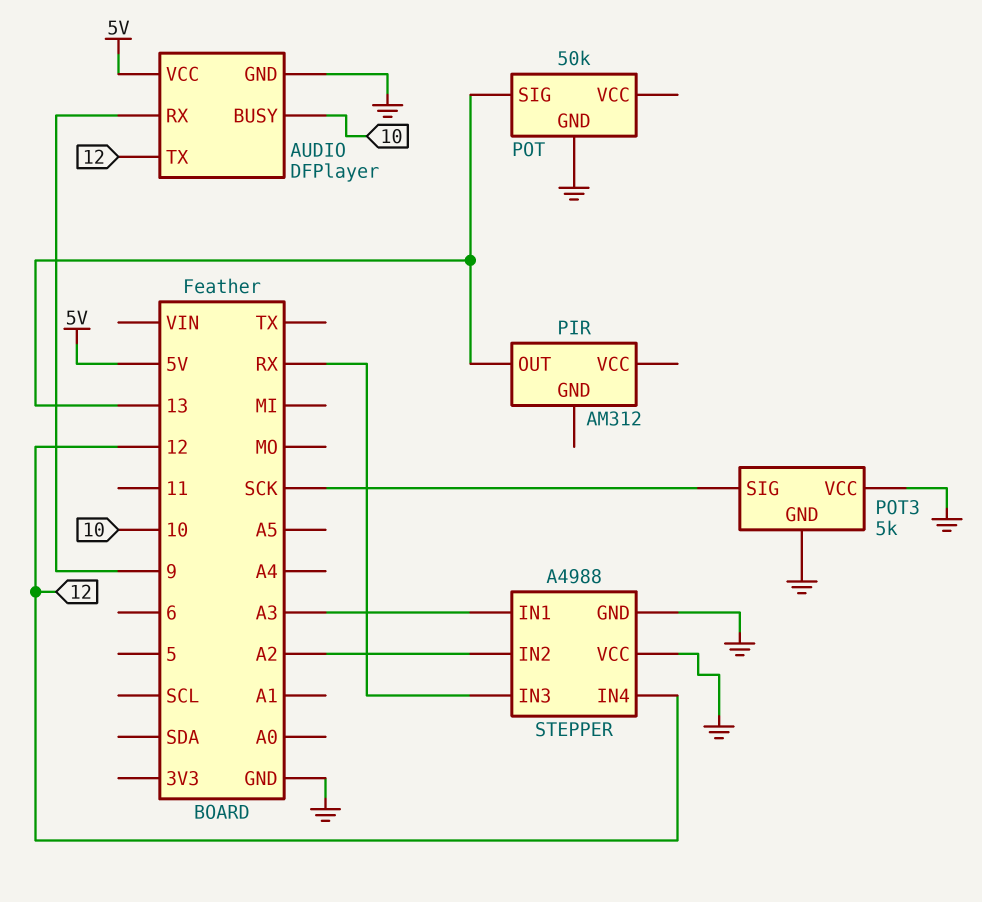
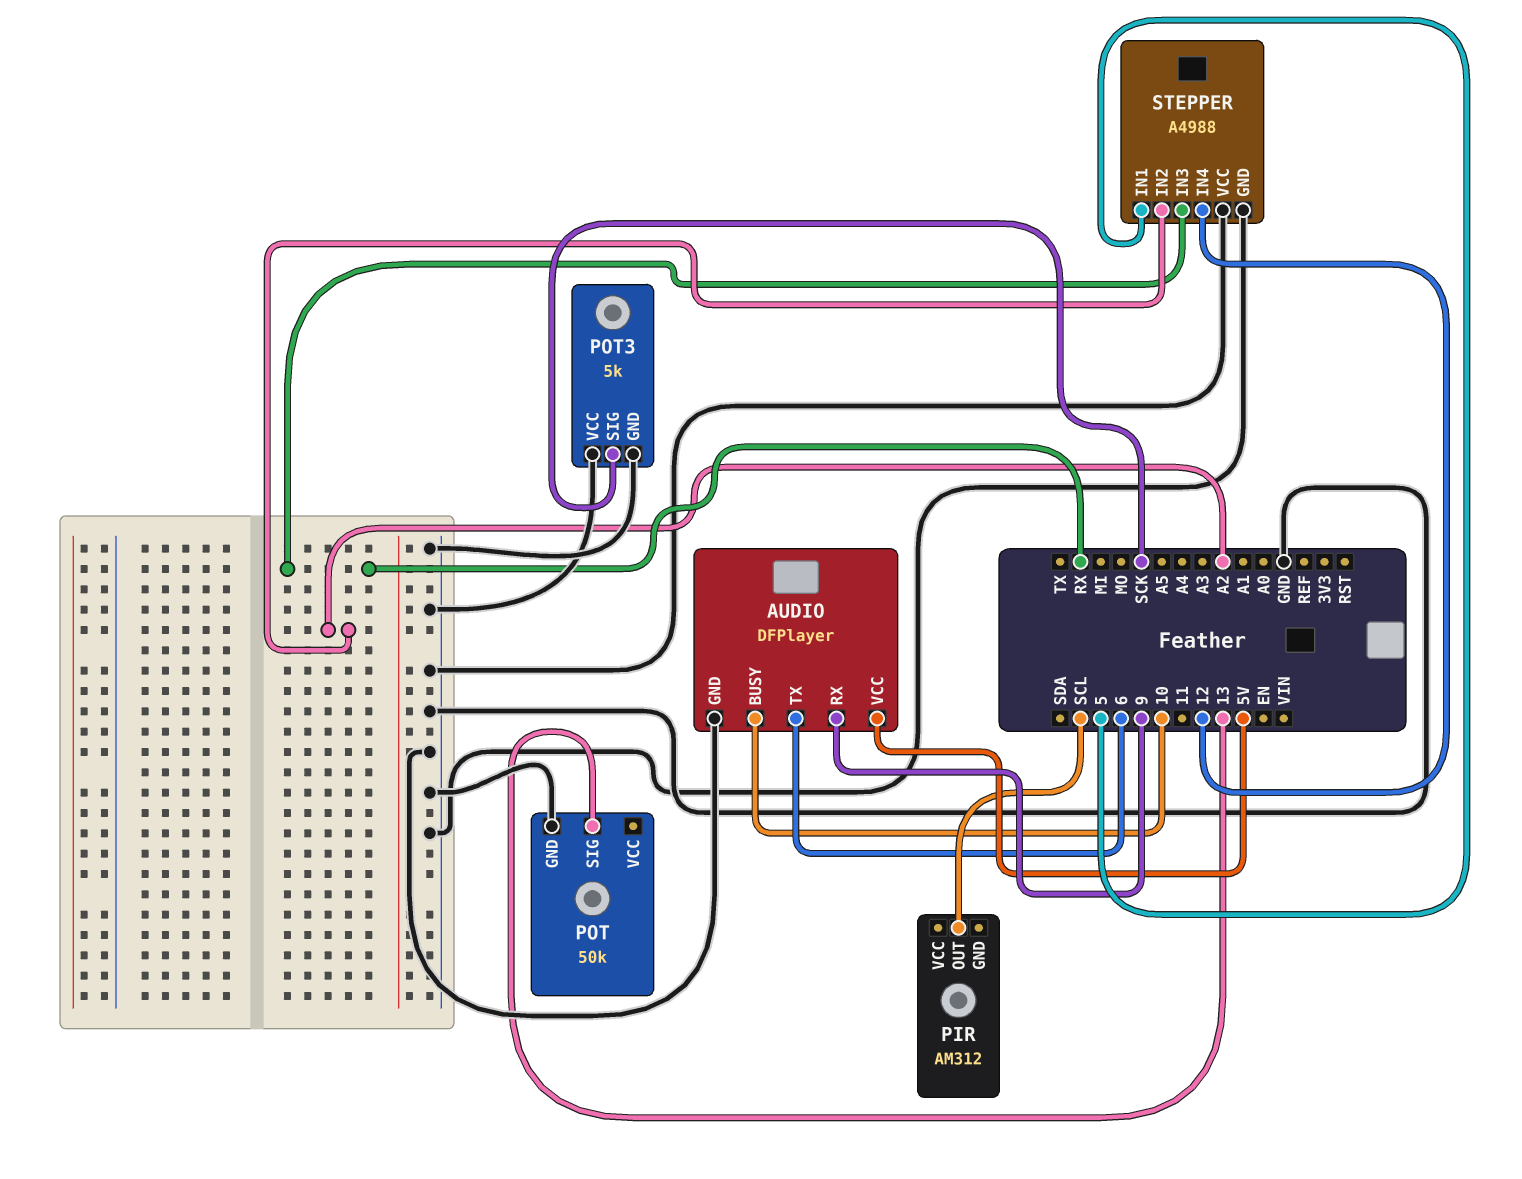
AUDIO pin TX: 12 -> 6
PIR pin OUT: 13 -> SCL
STEPPER pin IN1: A3 -> 5

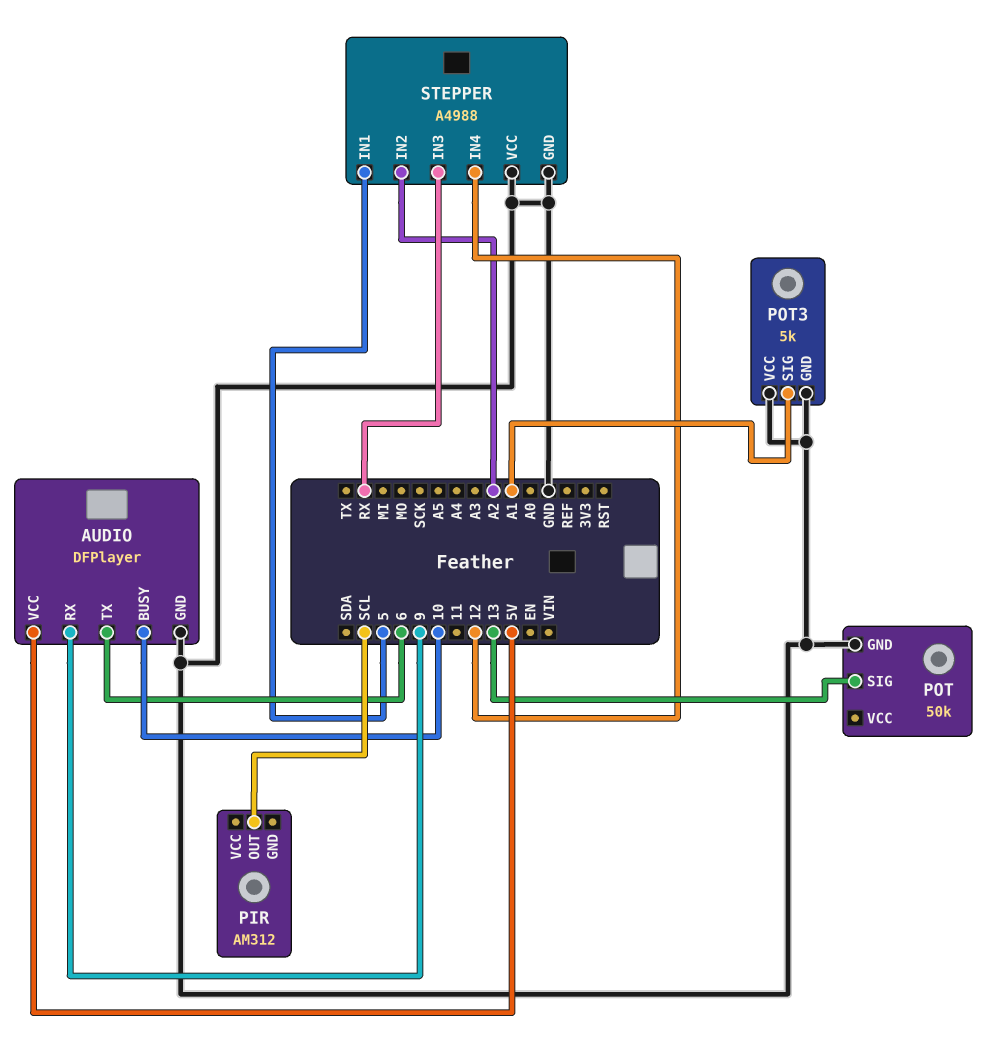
POT3 pin SIG: SCK -> A1

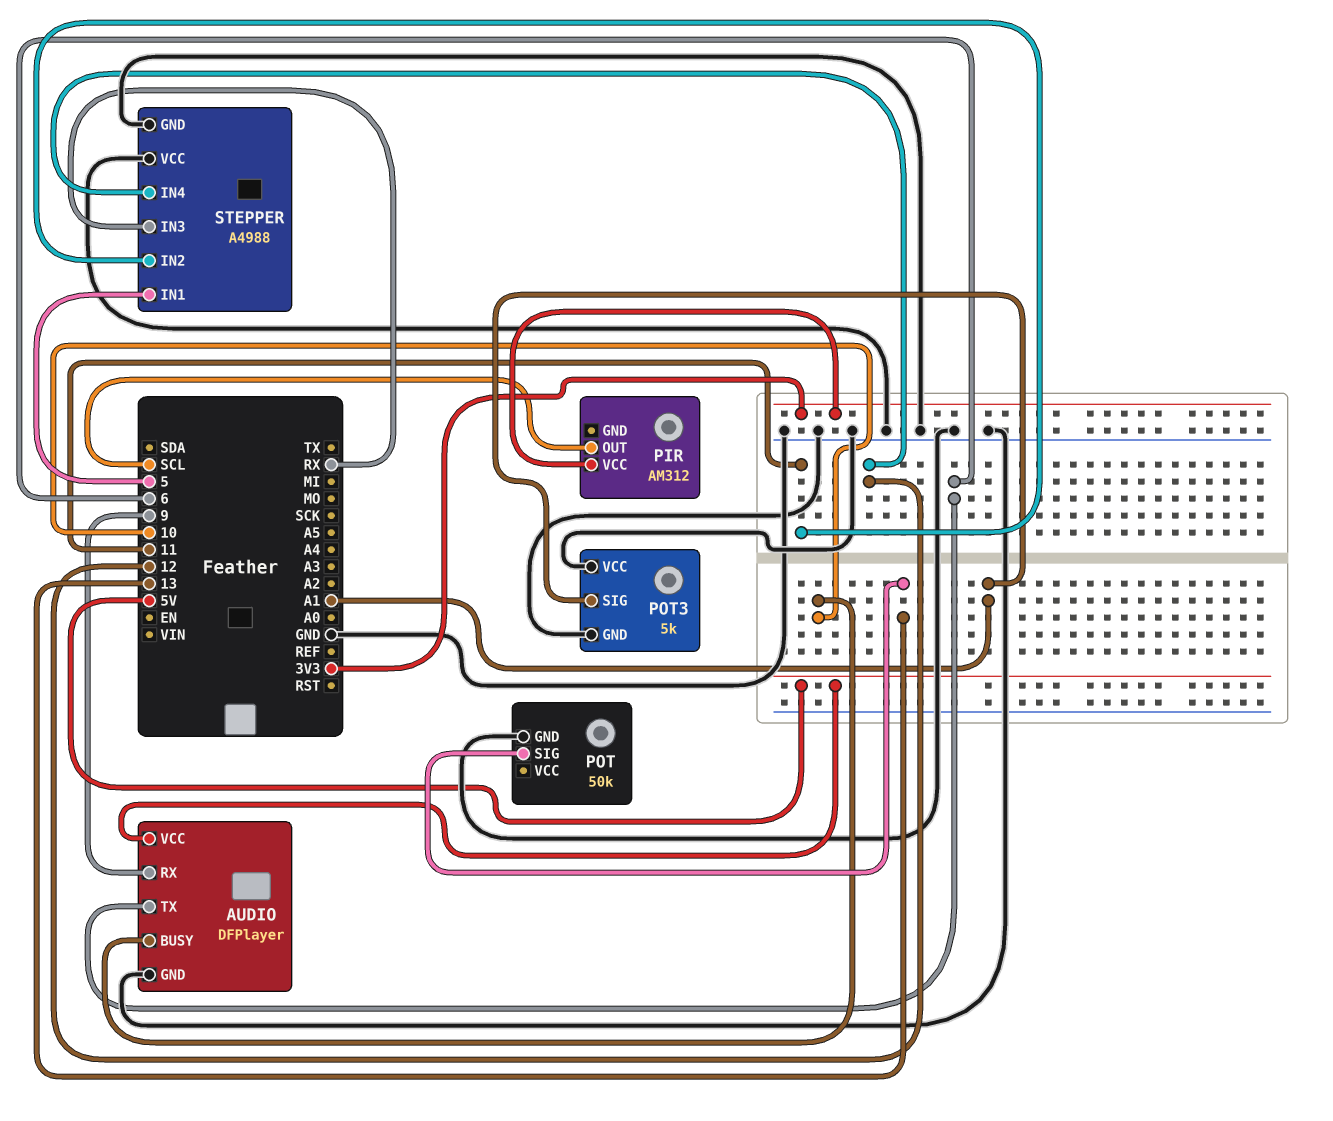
PIR pin VCC: none -> 3V3
STEPPER pin IN2: A2 -> 11

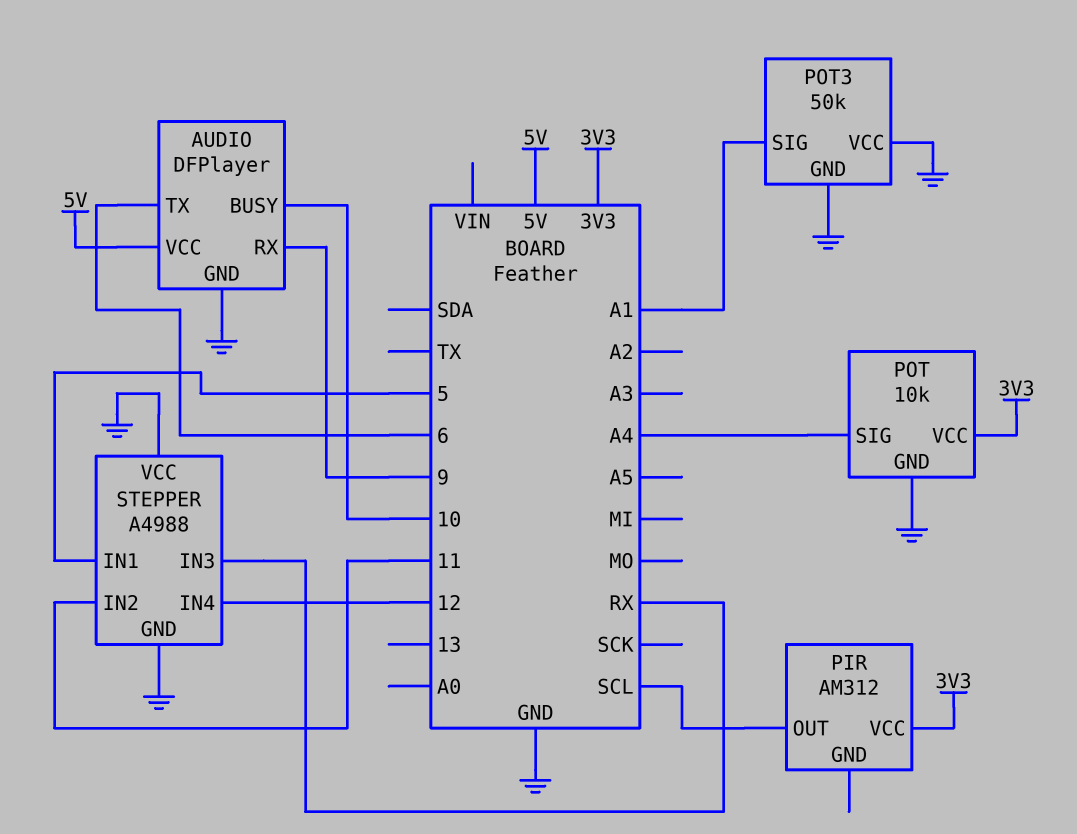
POT: 50k -> 10k
POT pin SIG: 13 -> A4
POT pin VCC: none -> 3V3
POT3: 5k -> 50k

